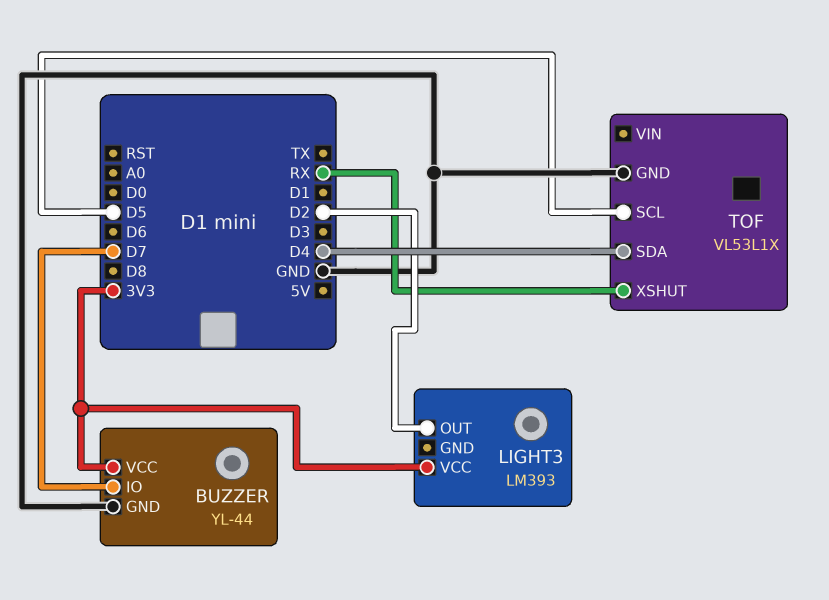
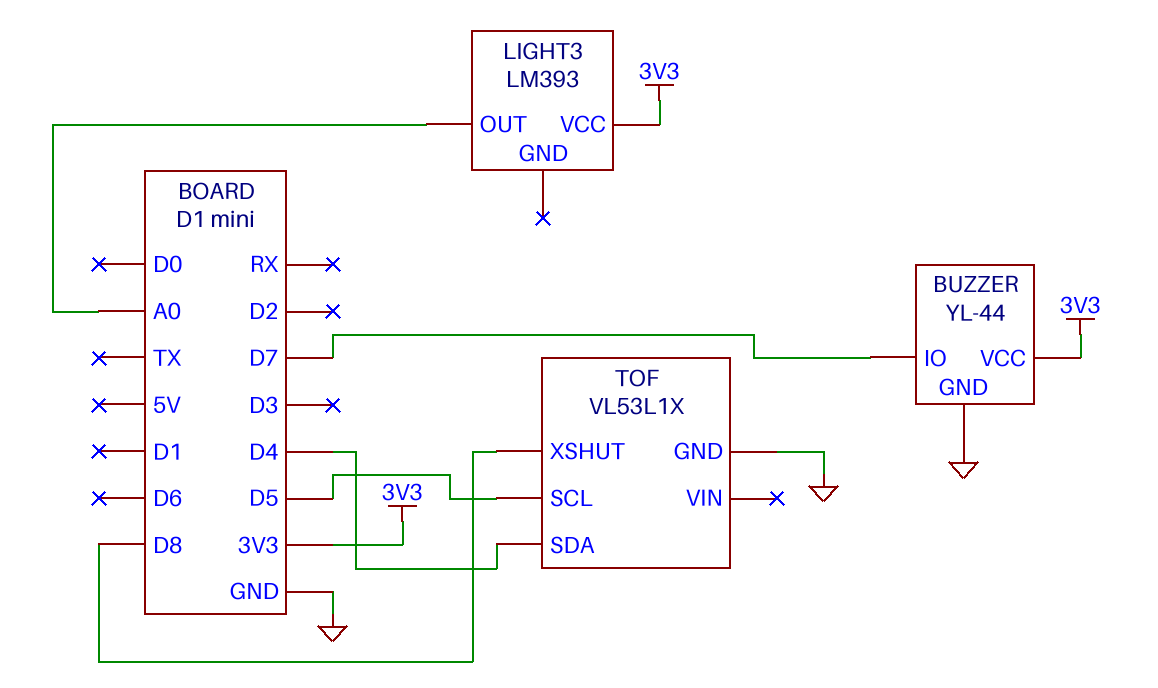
LIGHT3 pin OUT: D2 -> A0
TOF pin XSHUT: RX -> D8

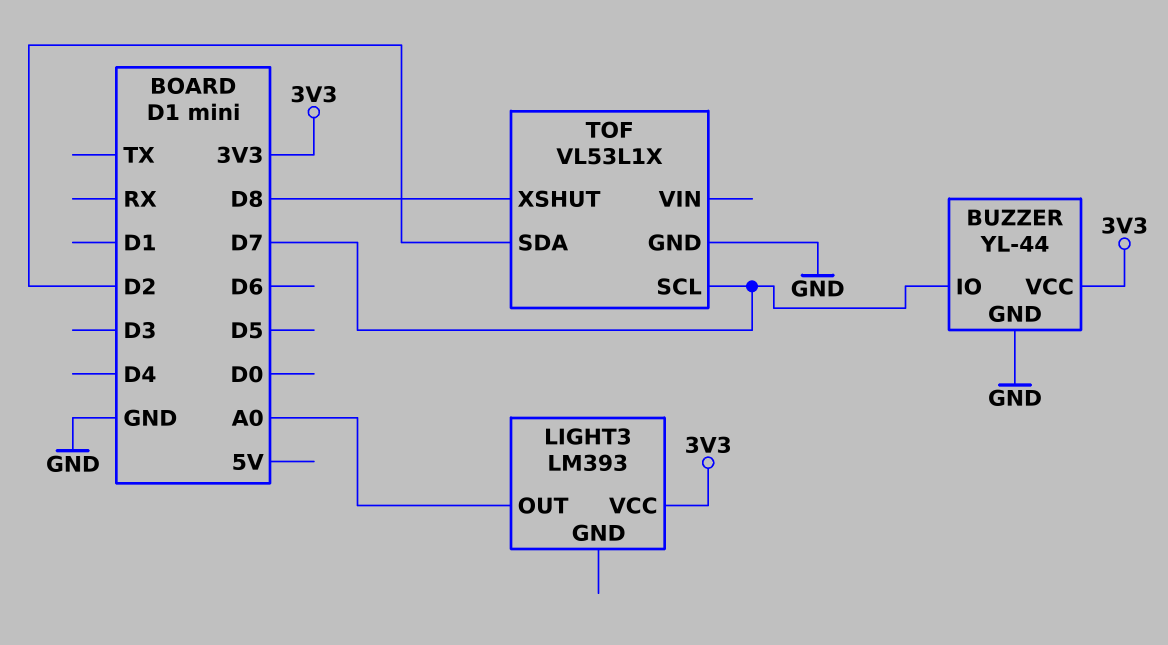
TOF pin SCL: D5 -> D7
TOF pin SDA: D4 -> D2

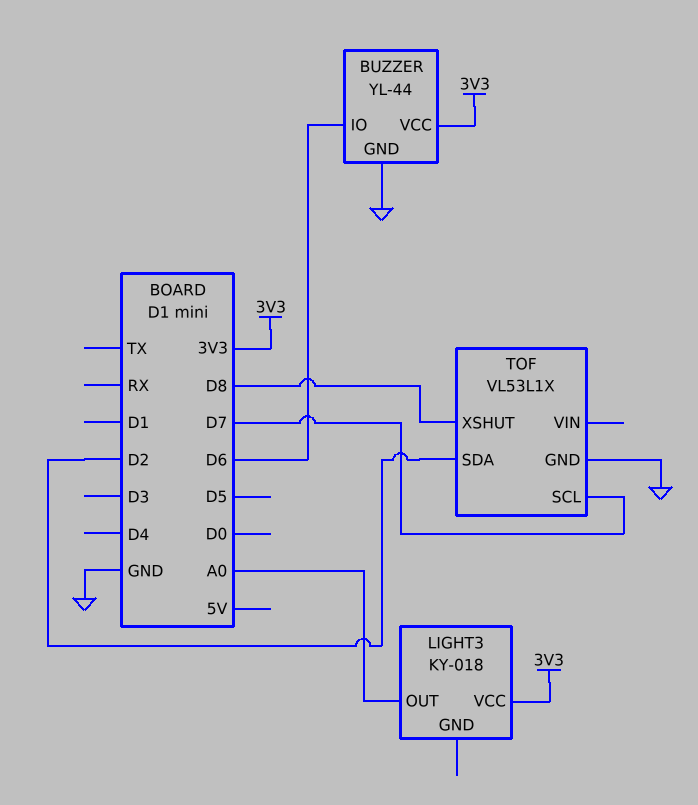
BUZZER pin IO: D7 -> D6
LIGHT3: LM393 -> KY-018

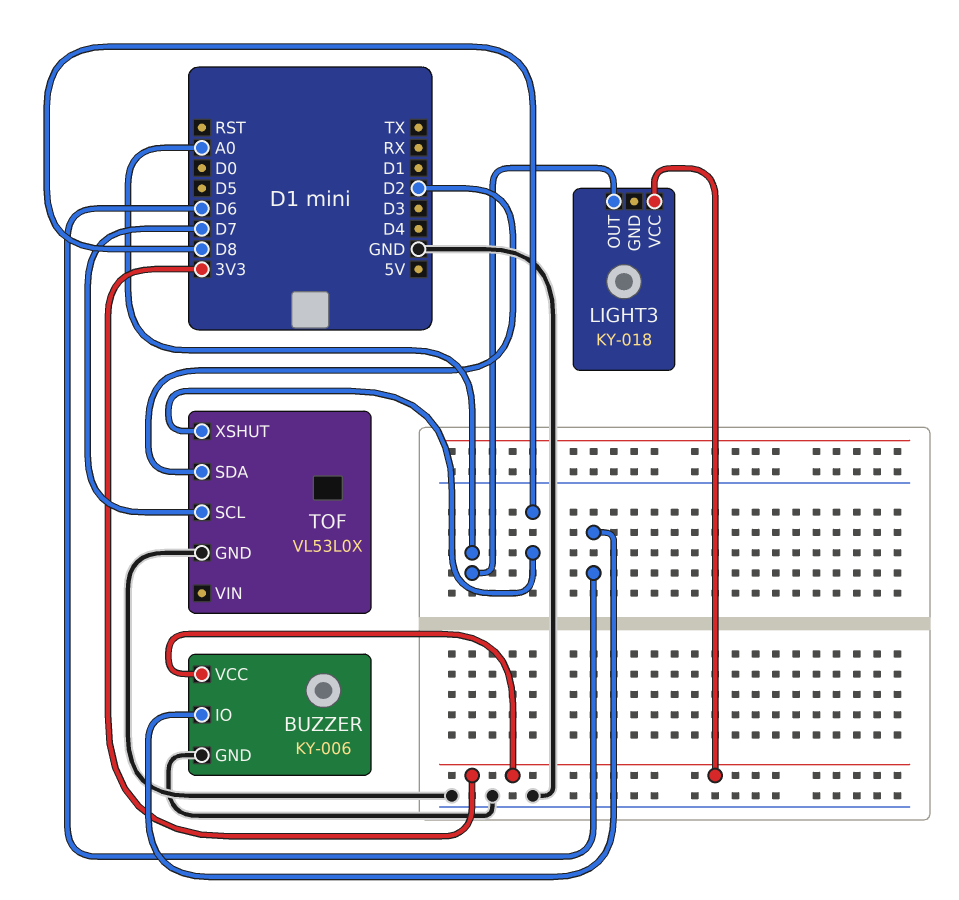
BUZZER: YL-44 -> KY-006
TOF: VL53L1X -> VL53L0X

